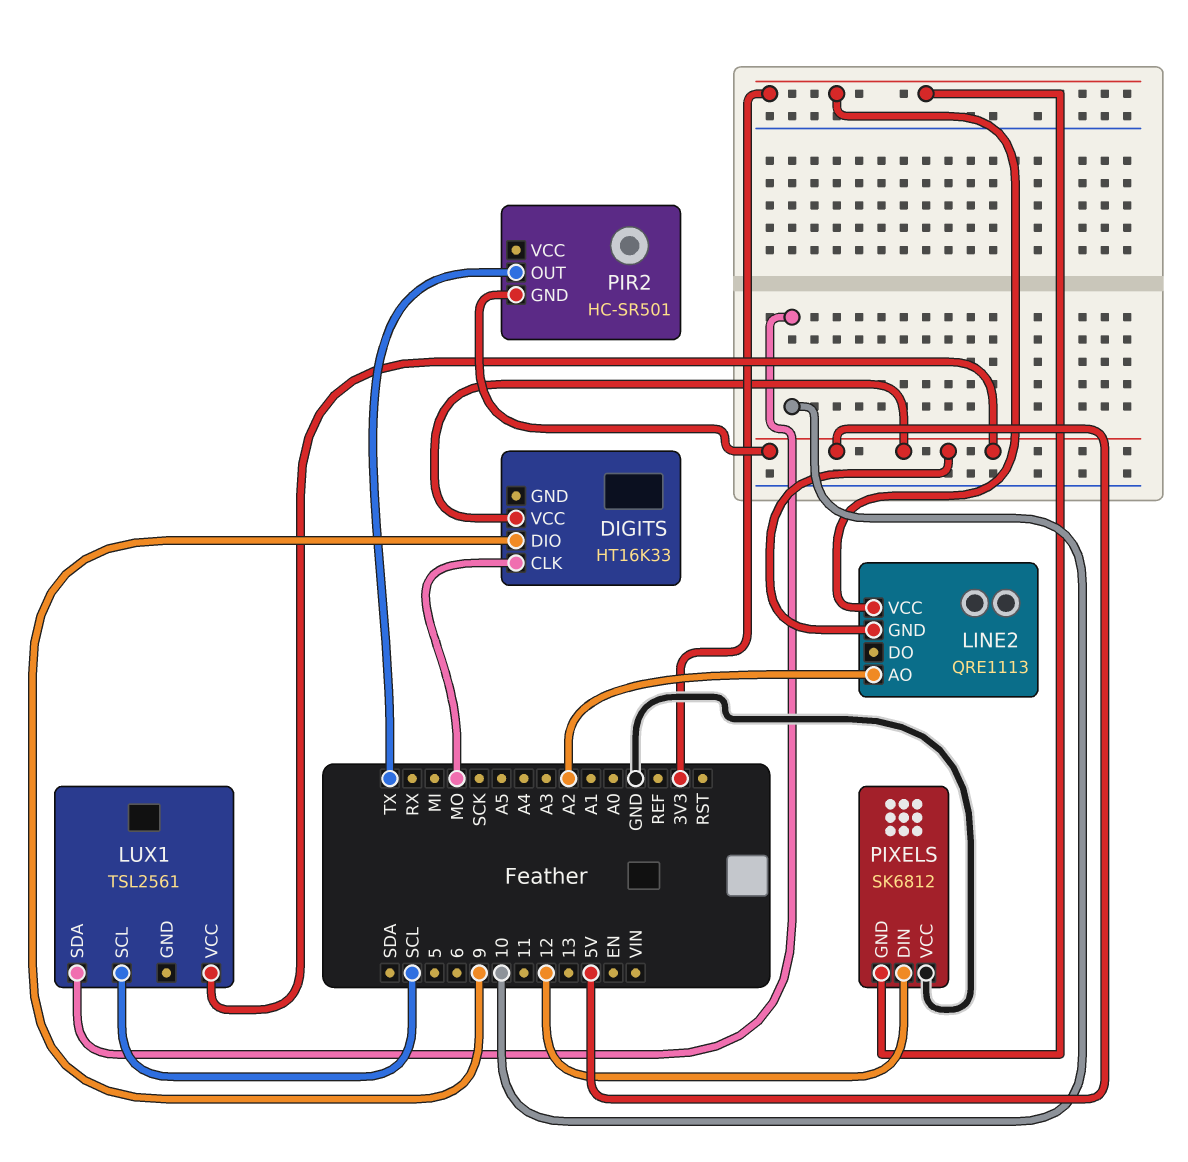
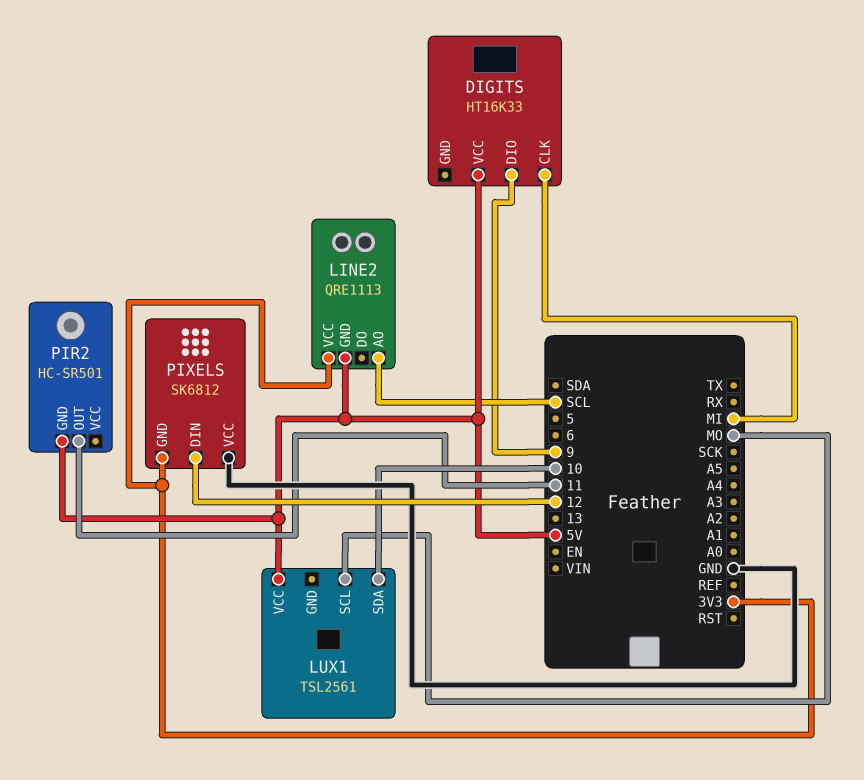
DIGITS pin CLK: MO -> MI
LINE2 pin AO: A2 -> SCL
LUX1 pin SCL: SCL -> MO
PIR2 pin OUT: TX -> 11

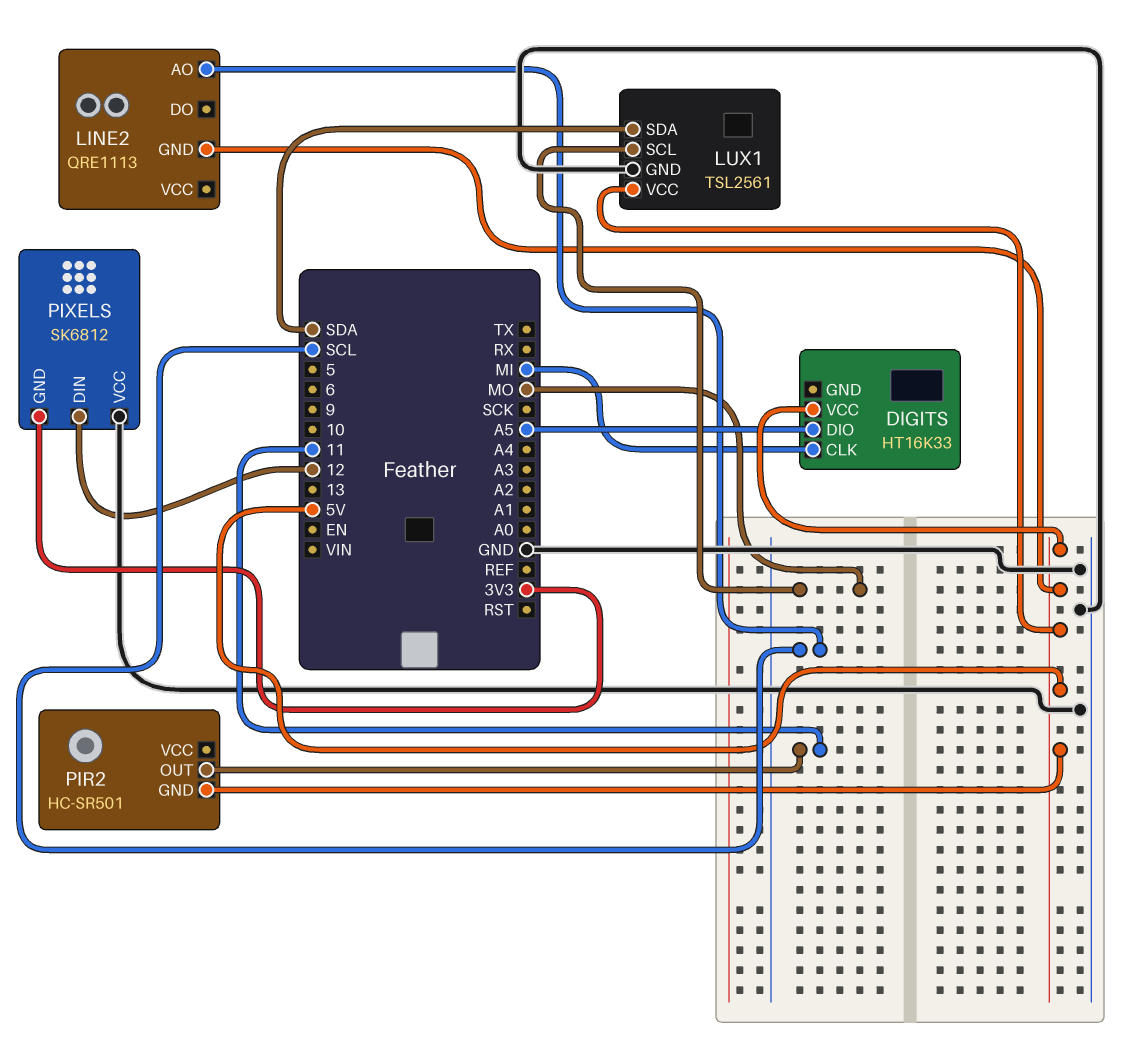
DIGITS pin DIO: 9 -> A5
LINE2 pin VCC: 3V3 -> none
LUX1 pin GND: none -> GND
LUX1 pin SDA: 10 -> SDA

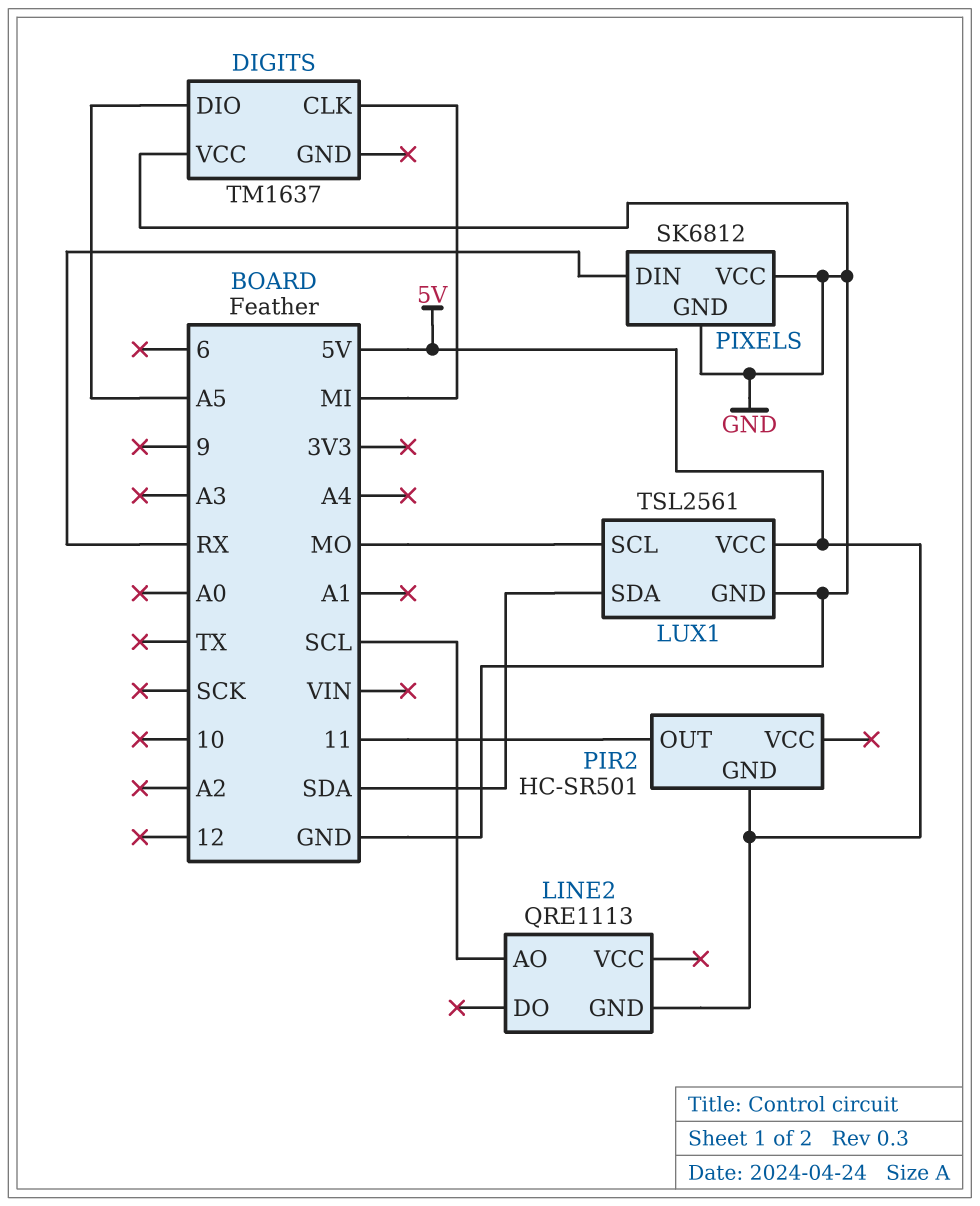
DIGITS: HT16K33 -> TM1637
DIGITS pin VCC: 5V -> GND
PIXELS pin DIN: 12 -> RX
PIXELS pin GND: 3V3 -> GND

